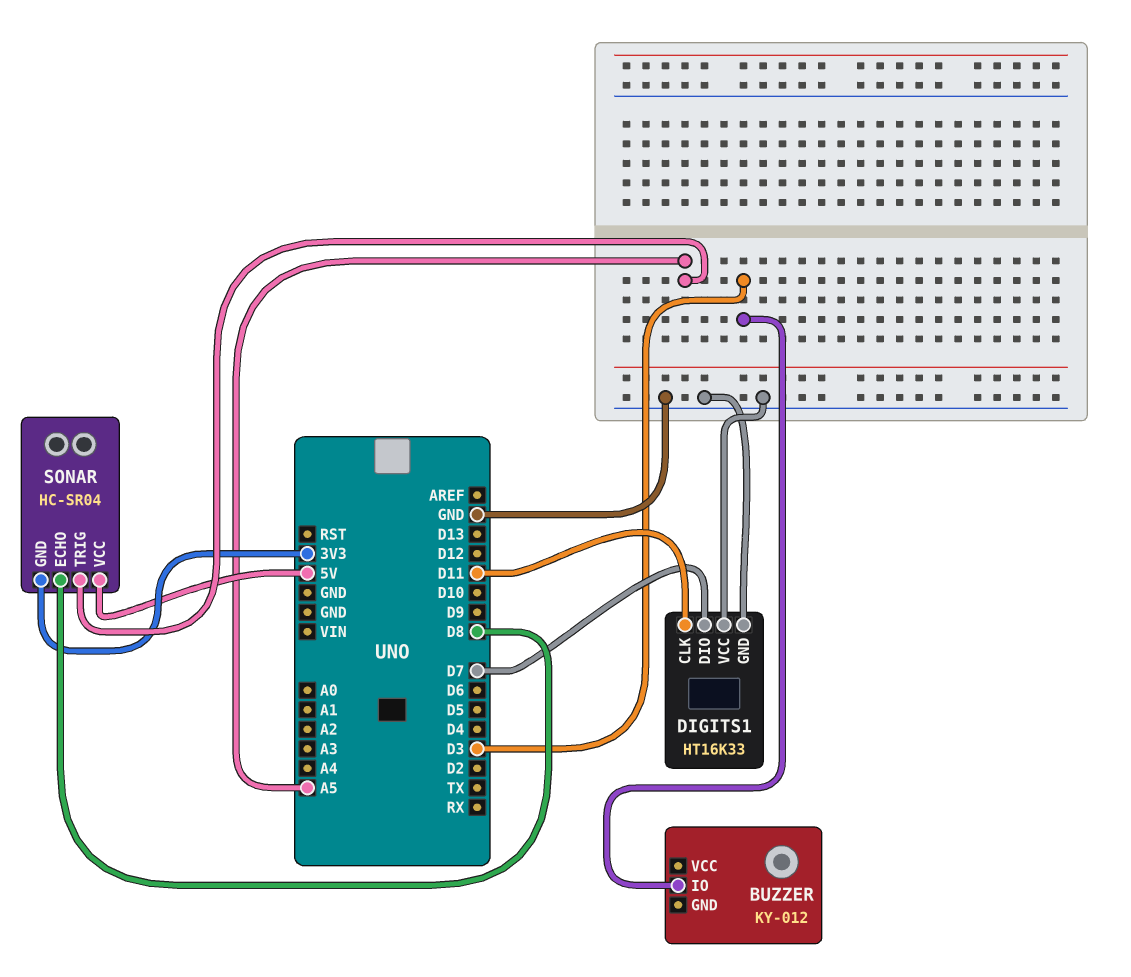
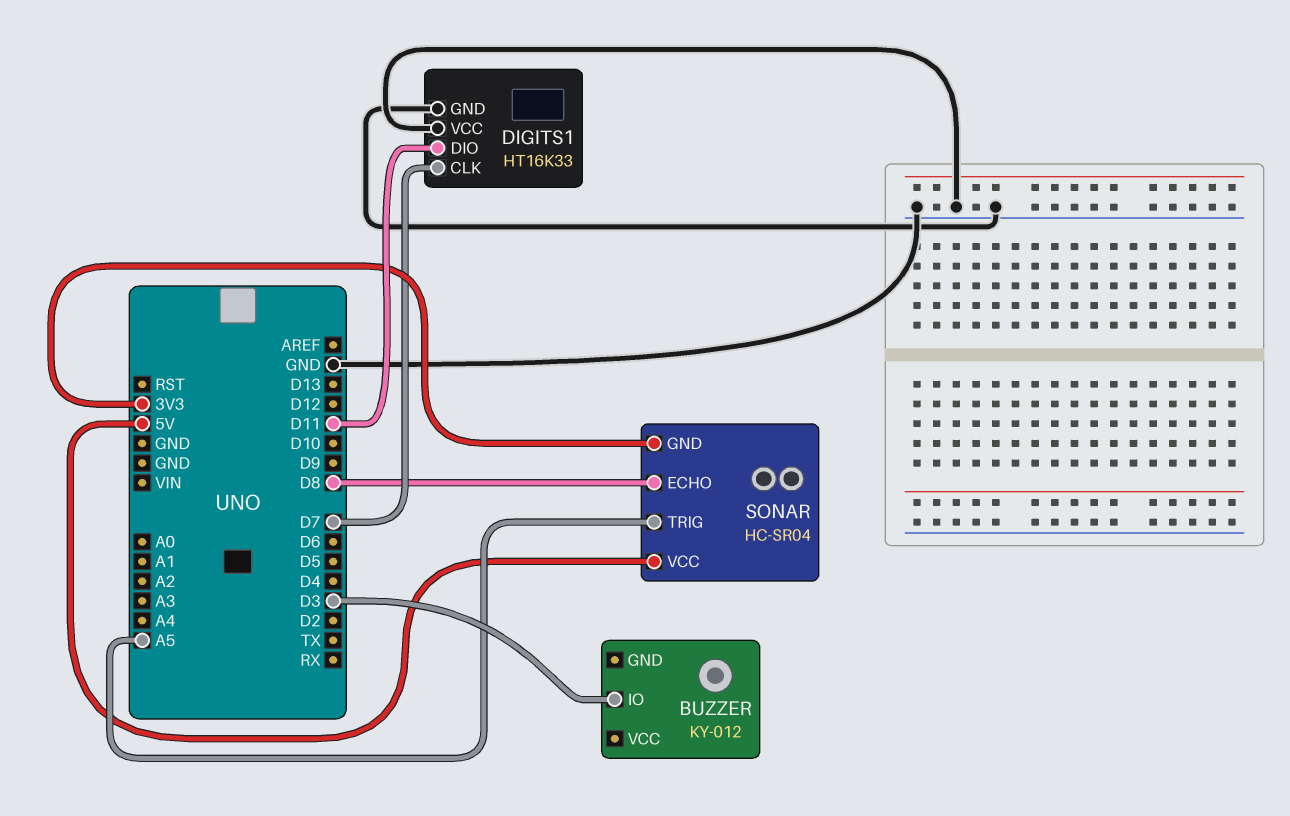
DIGITS1 pin CLK: D11 -> D7
DIGITS1 pin DIO: D7 -> D11

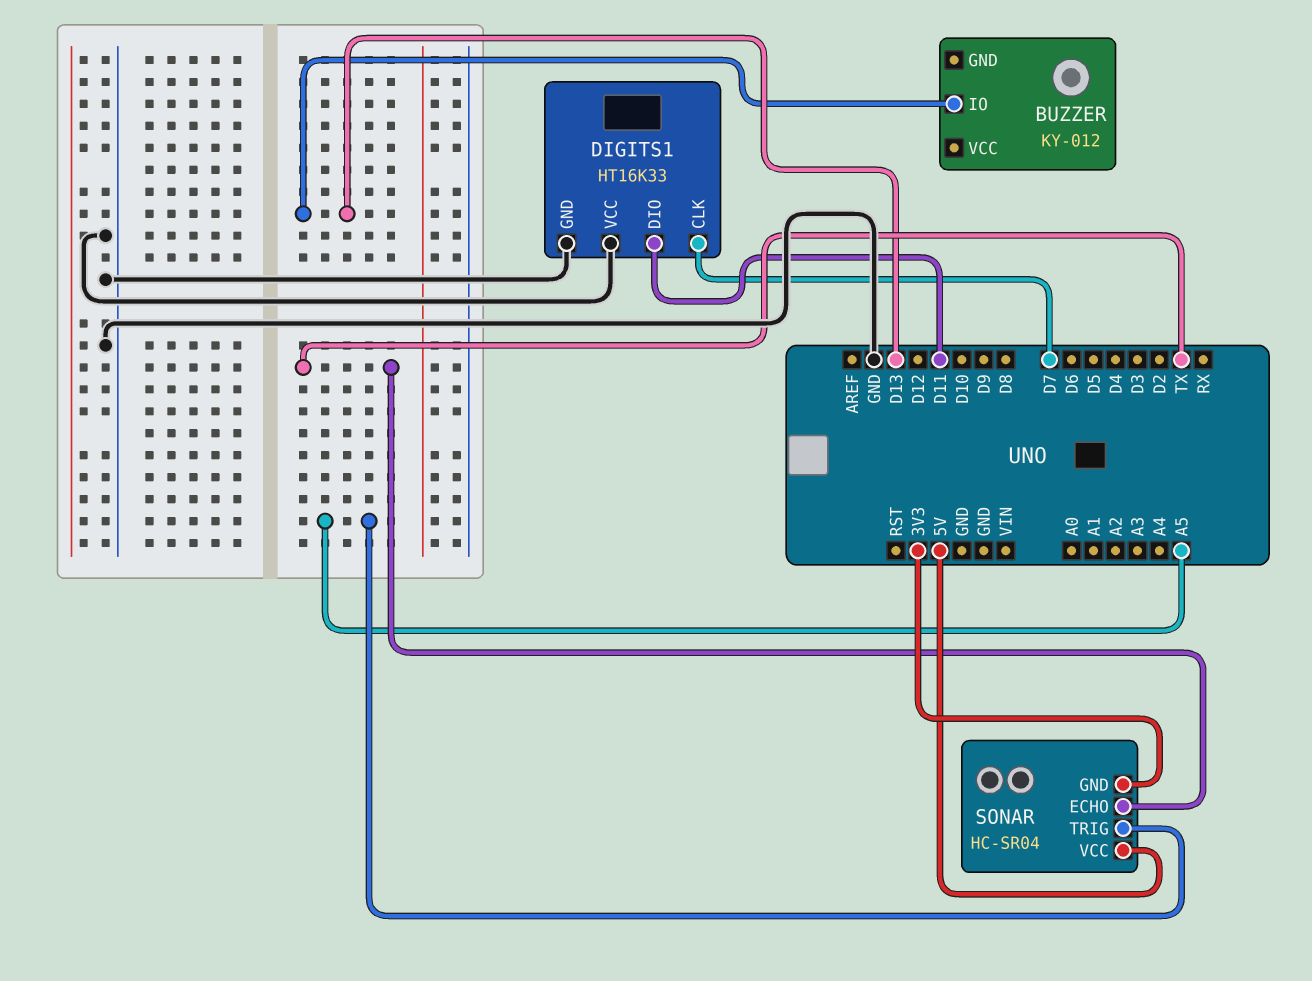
BUZZER pin IO: D3 -> D13
SONAR pin ECHO: D8 -> TX

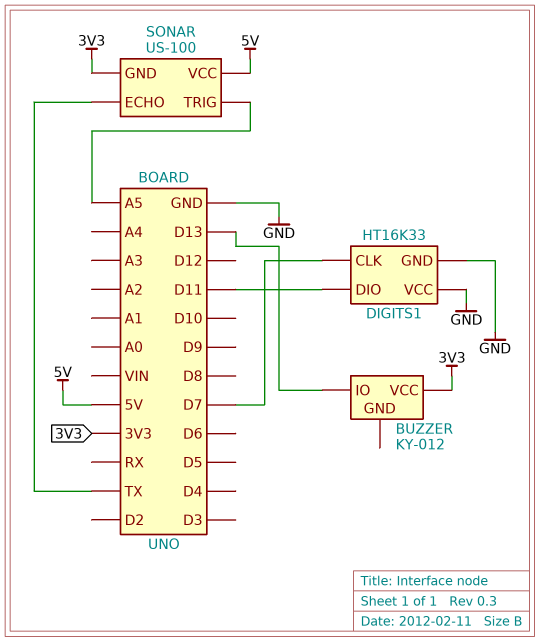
BUZZER pin VCC: none -> 3V3
SONAR: HC-SR04 -> US-100

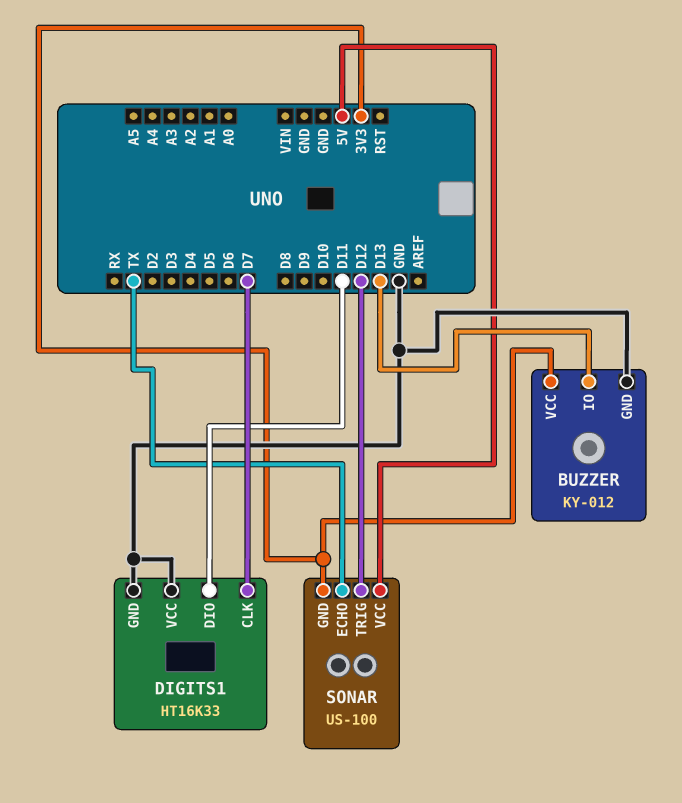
BUZZER pin GND: none -> GND
SONAR pin TRIG: A5 -> D12

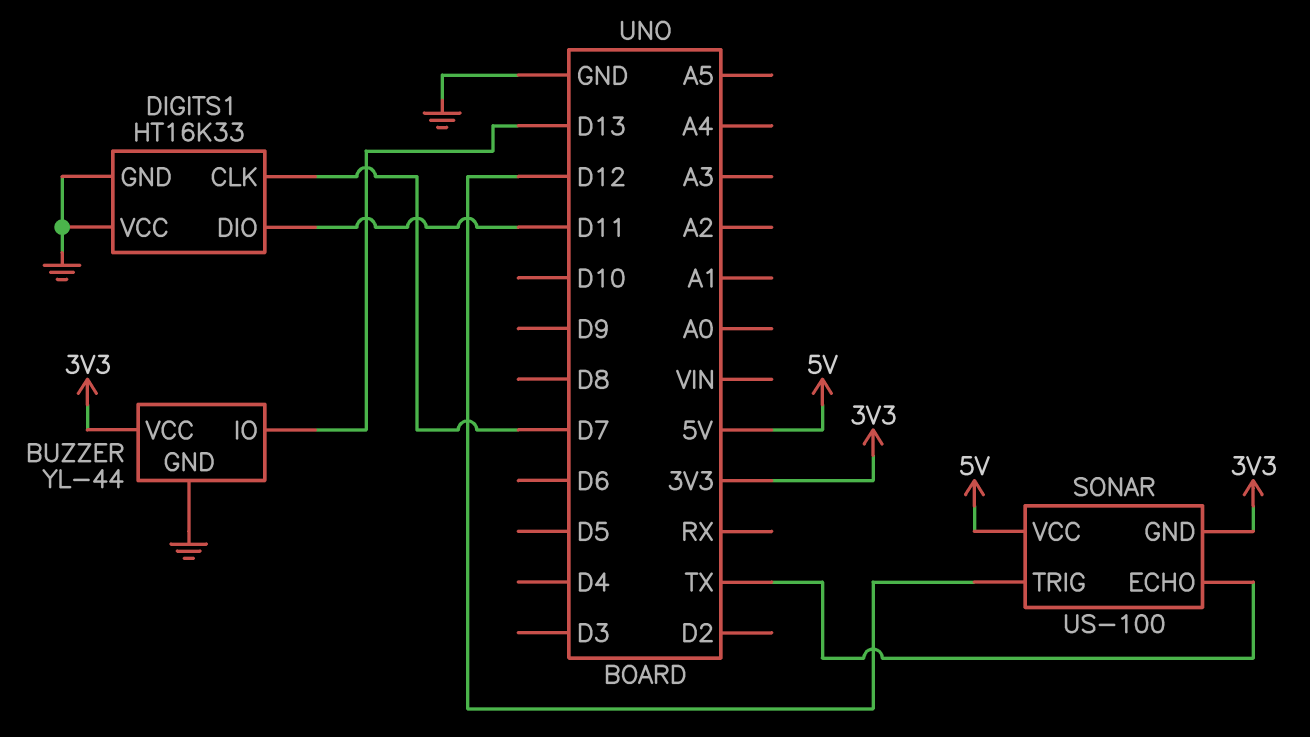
BUZZER: KY-012 -> YL-44

